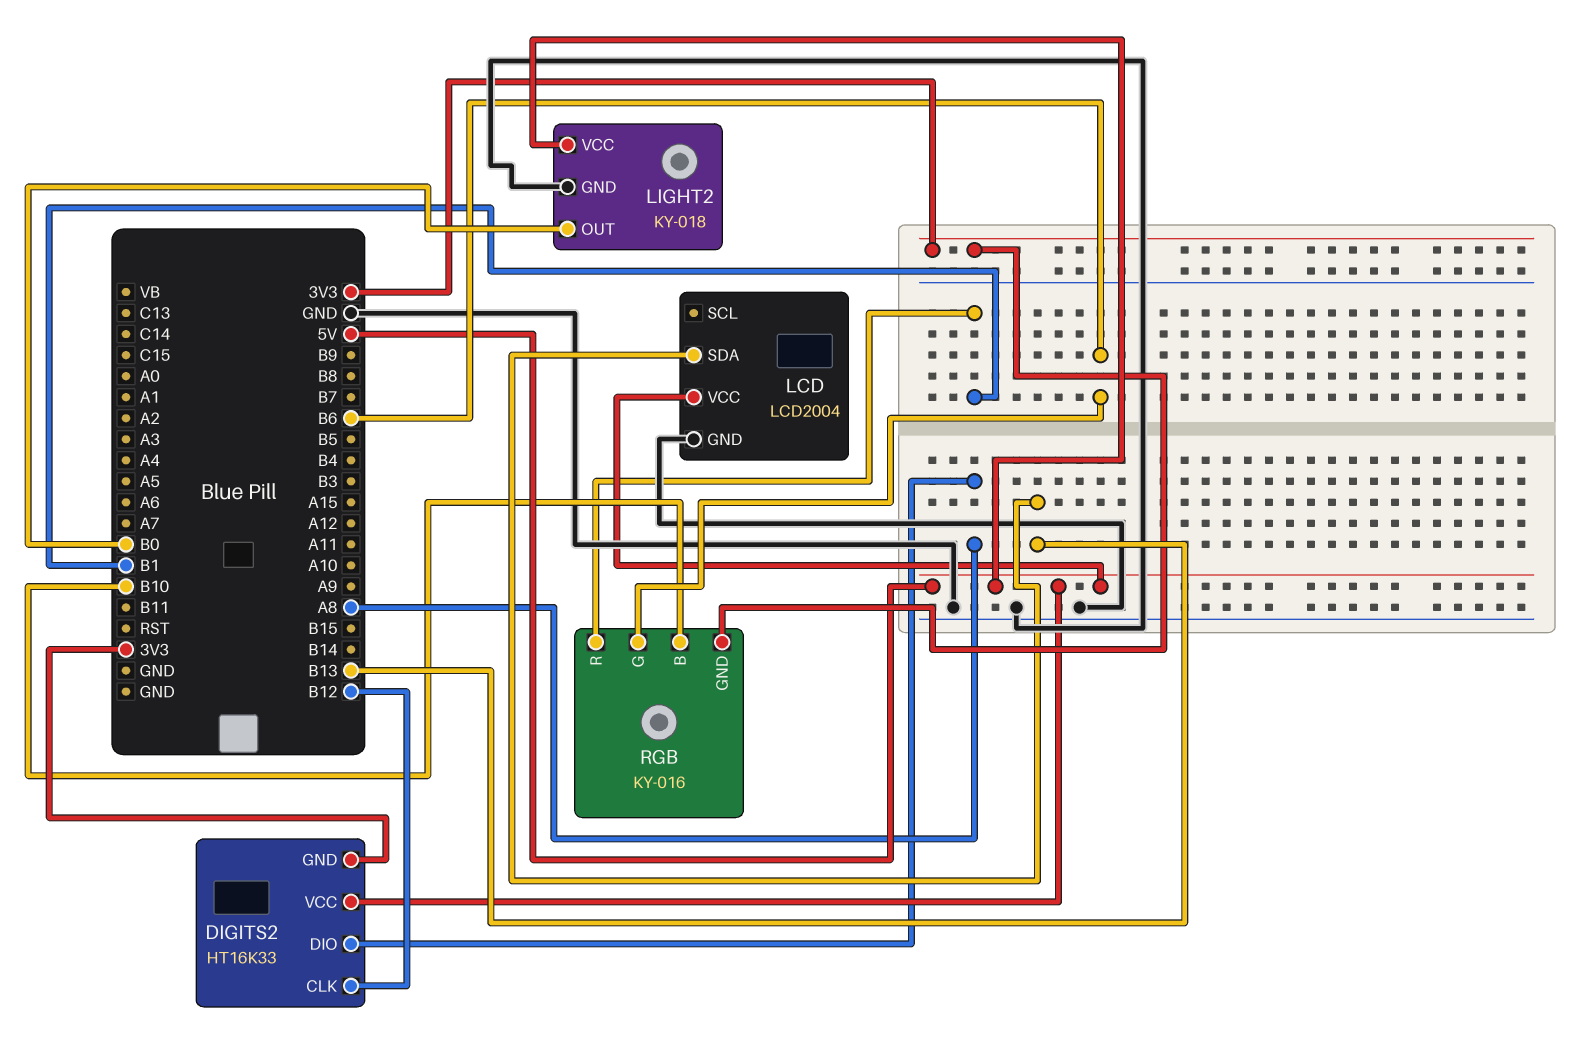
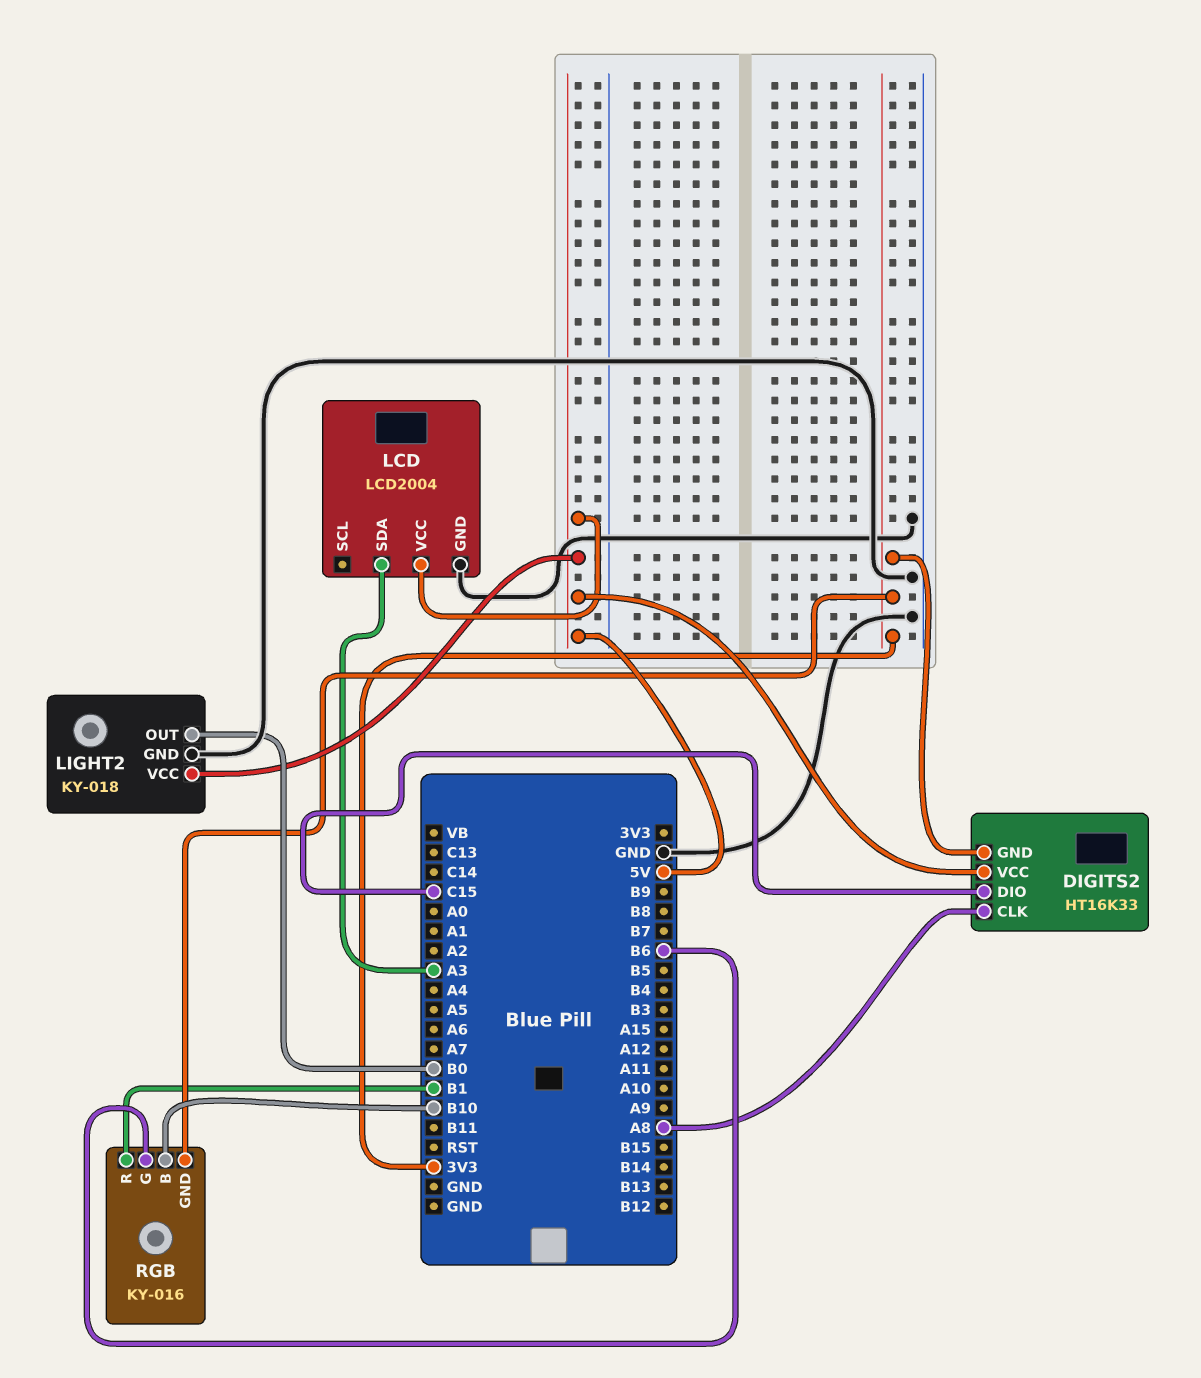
DIGITS2 pin CLK: B12 -> A8
DIGITS2 pin DIO: A8 -> C15
LCD pin SDA: B13 -> A3

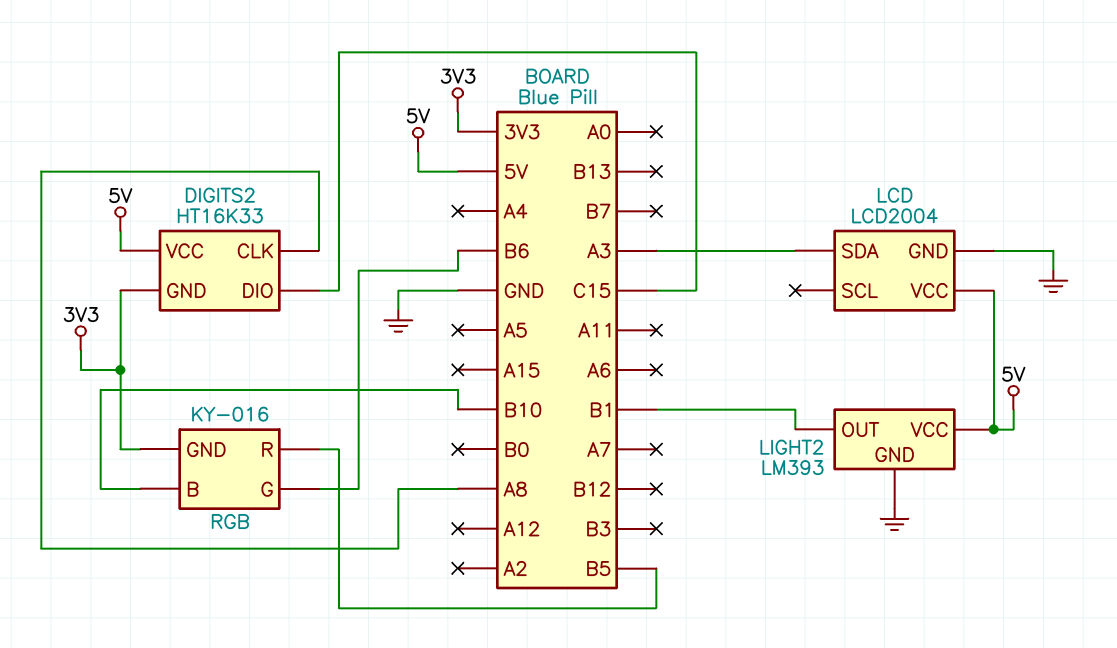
LIGHT2: KY-018 -> LM393
LIGHT2 pin OUT: B0 -> B1
RGB pin R: B1 -> B5

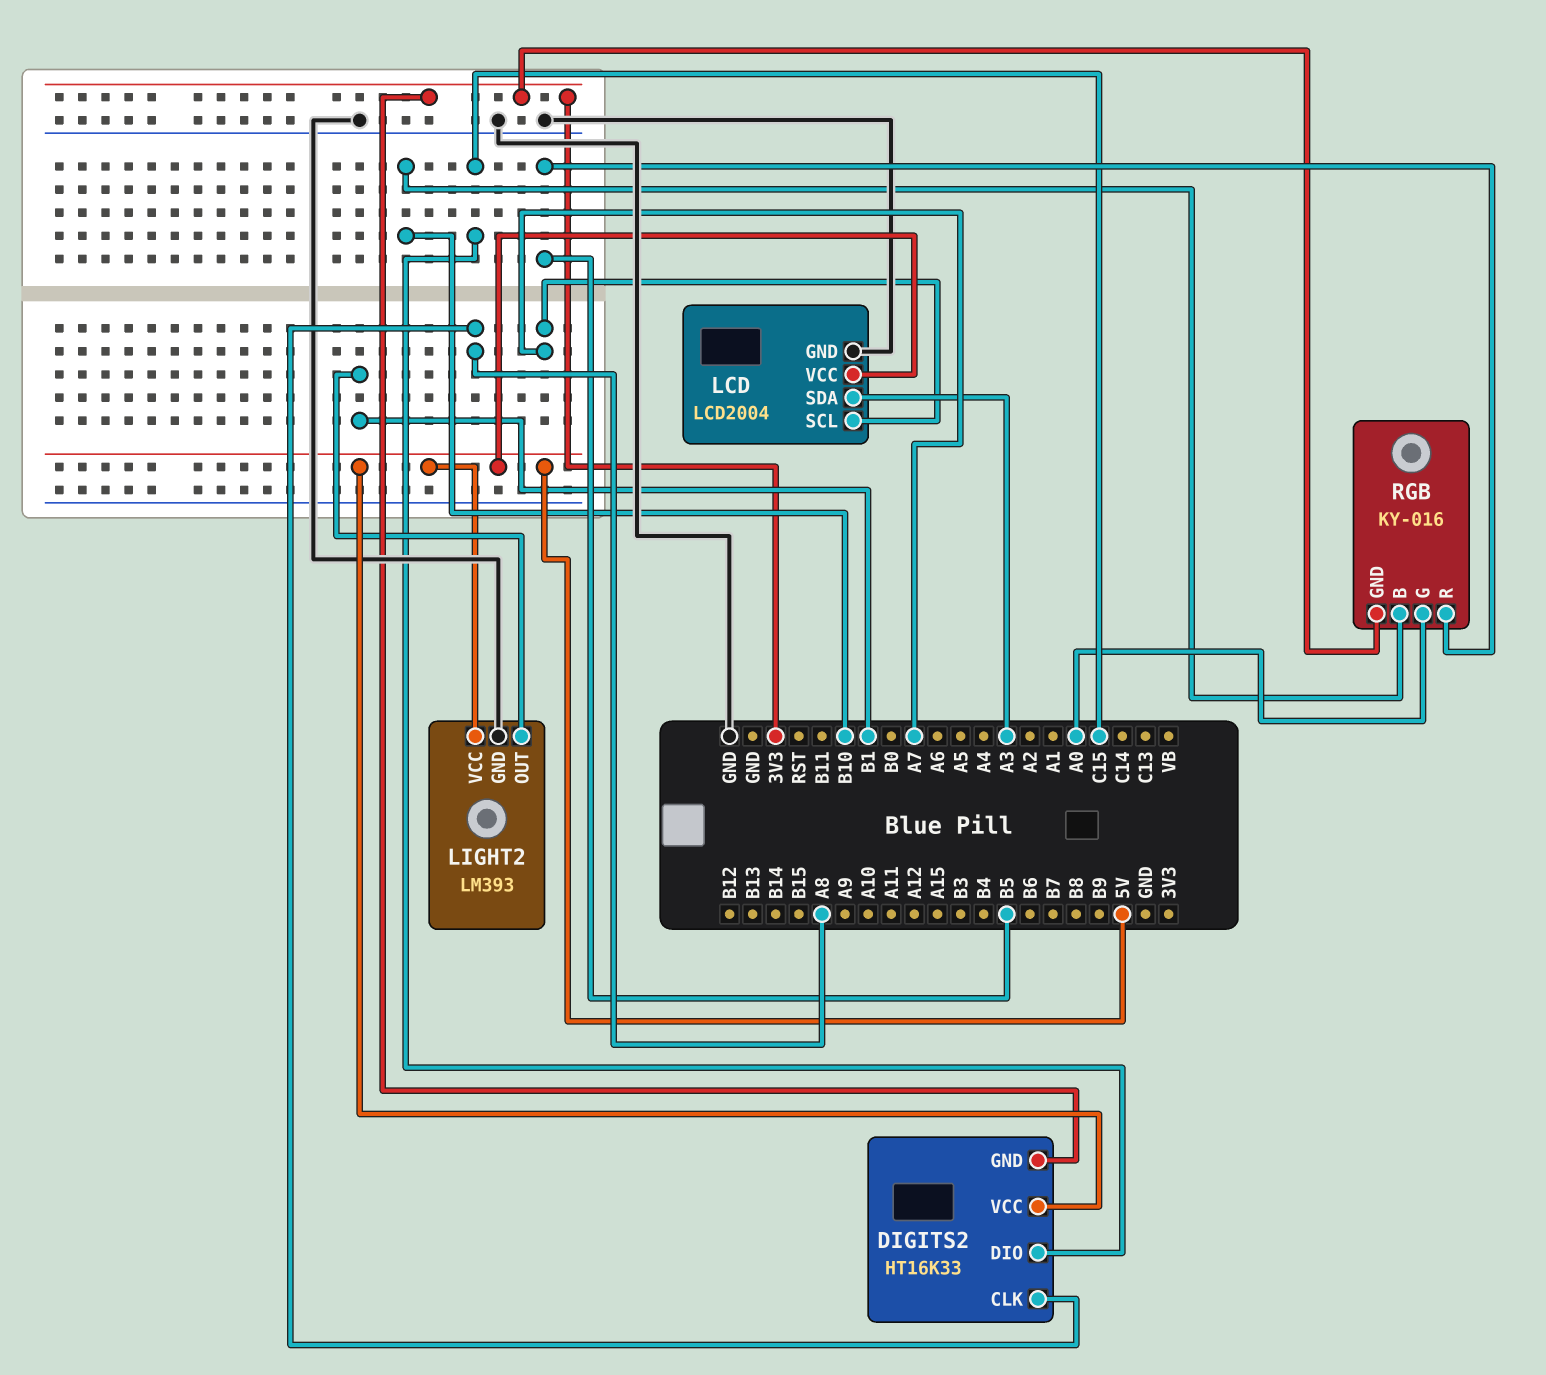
LCD pin SCL: none -> A7
RGB pin G: B6 -> A0

